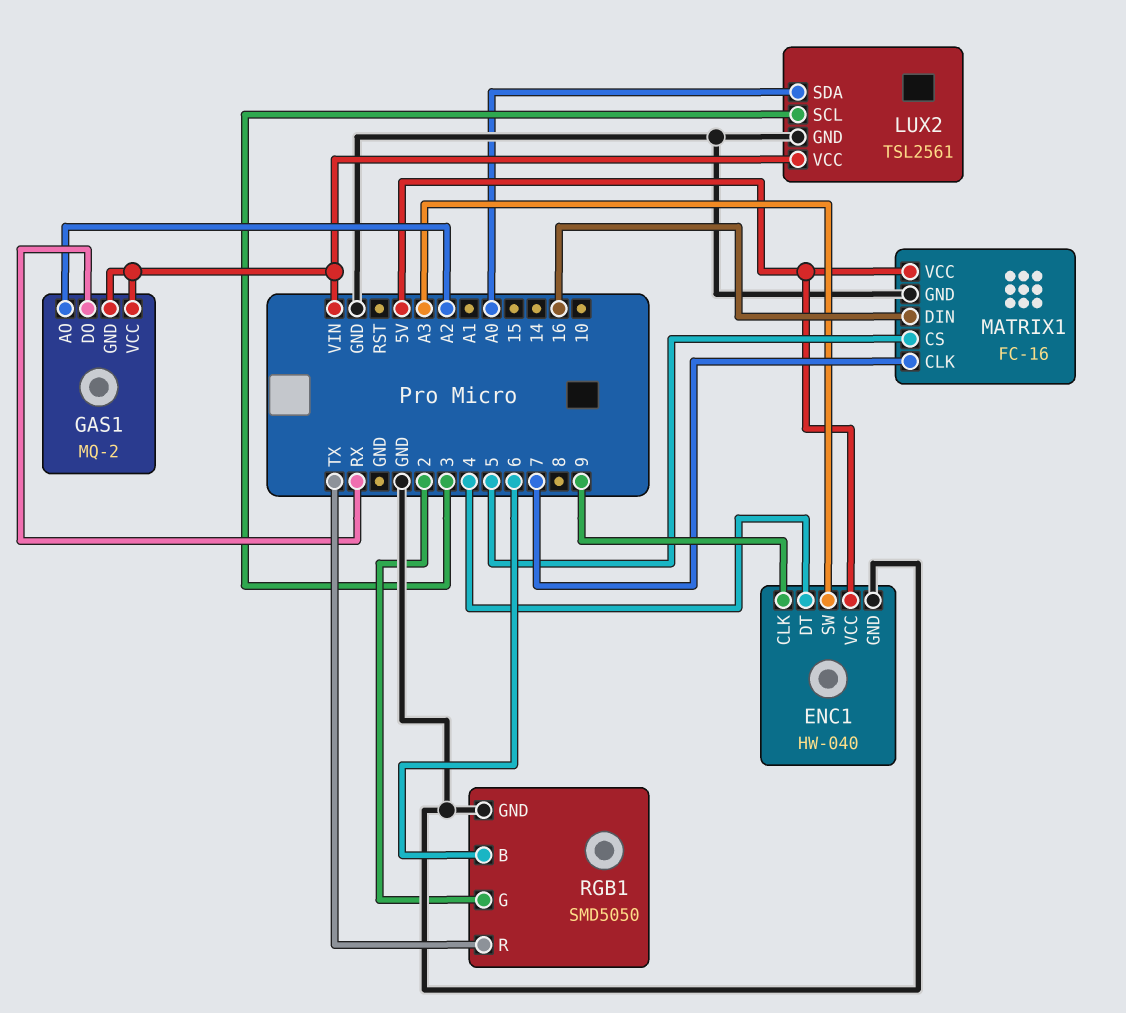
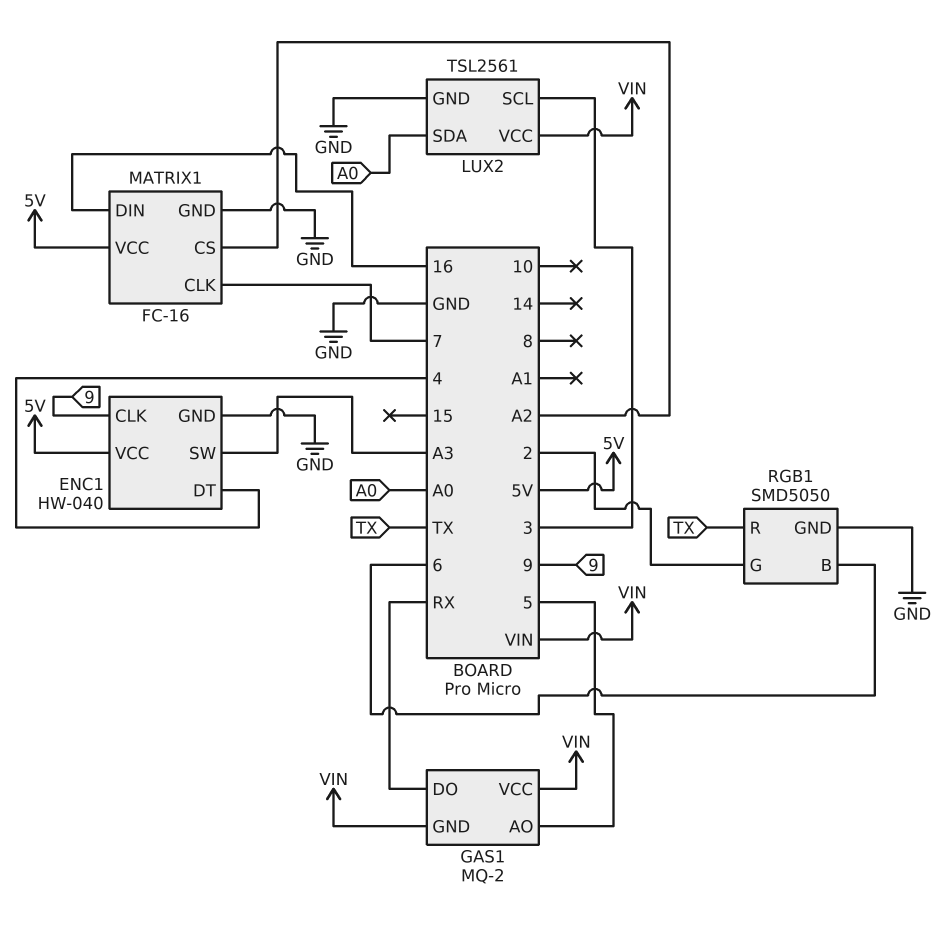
GAS1 pin AO: A2 -> 5
MATRIX1 pin CS: 5 -> A2

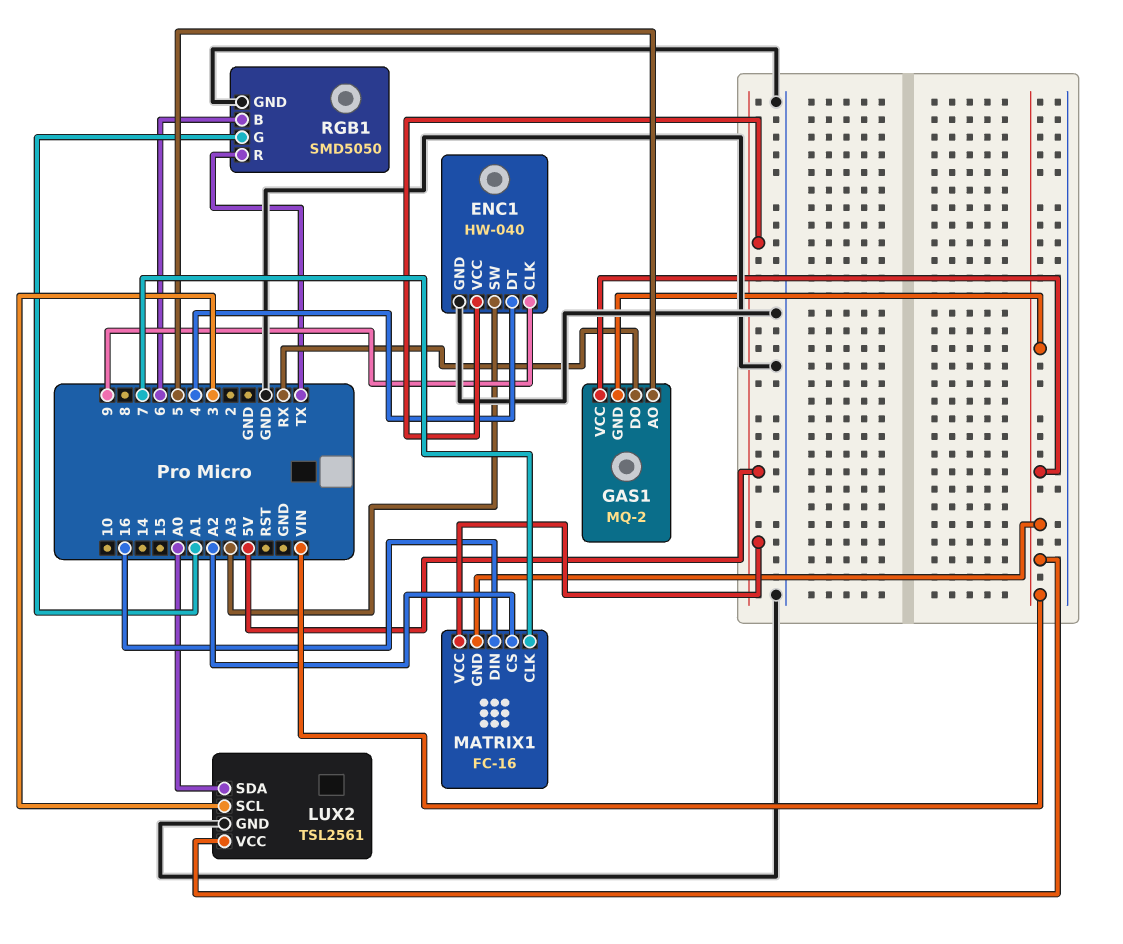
MATRIX1 pin GND: GND -> VIN
RGB1 pin G: 2 -> A1

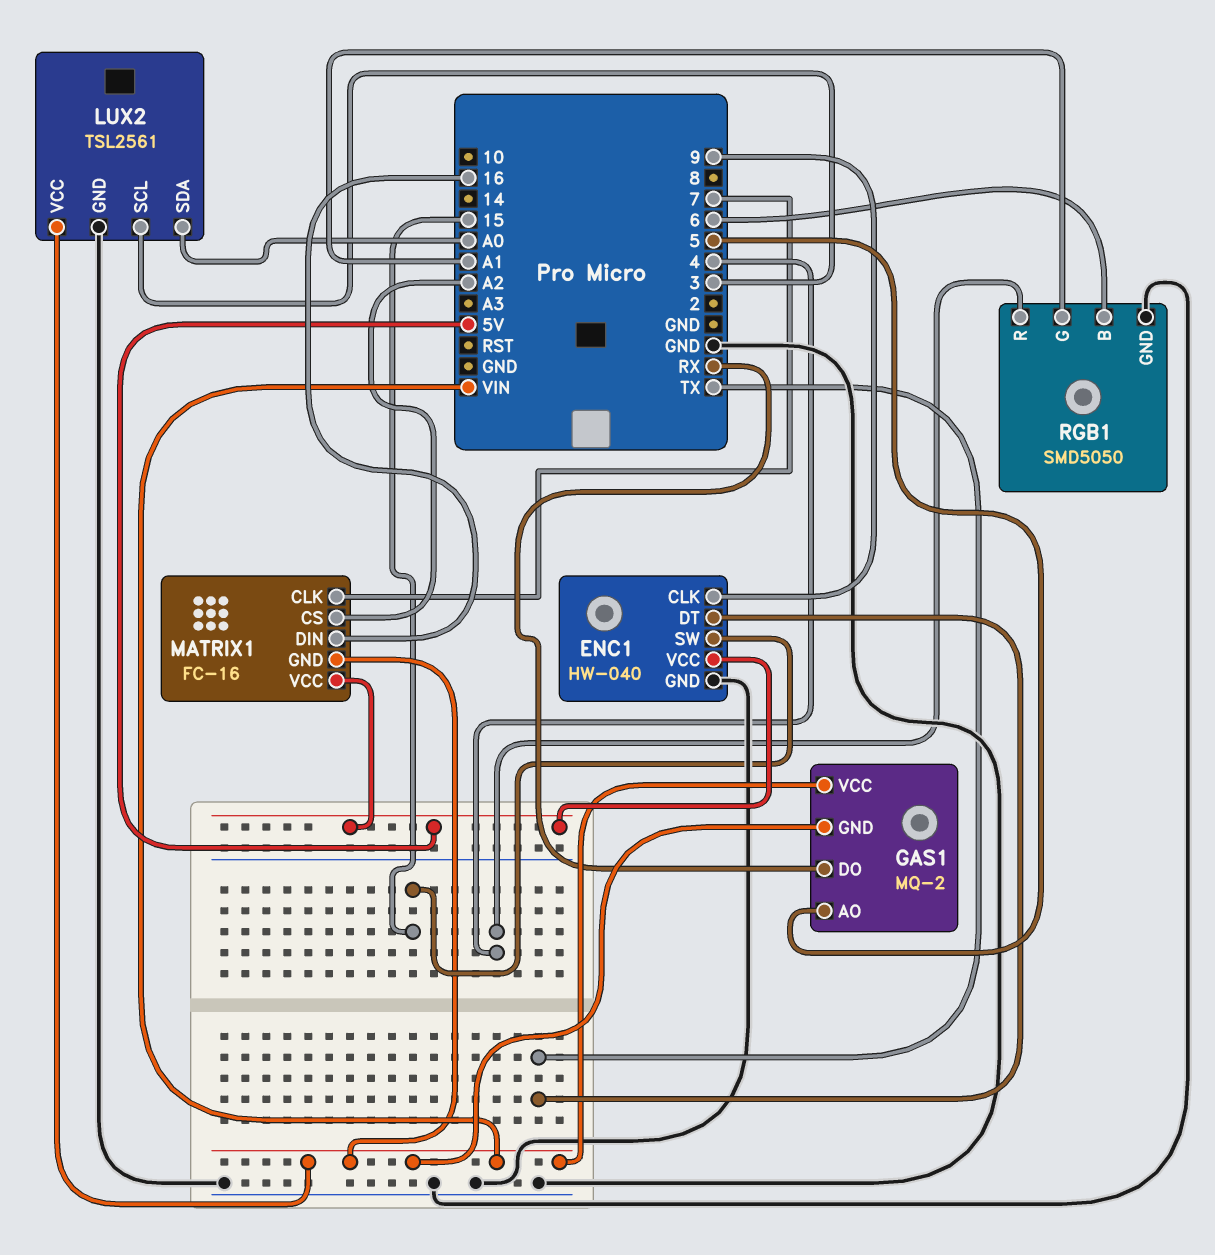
ENC1 pin DT: 4 -> TX
ENC1 pin SW: A3 -> 15
RGB1 pin R: TX -> 4

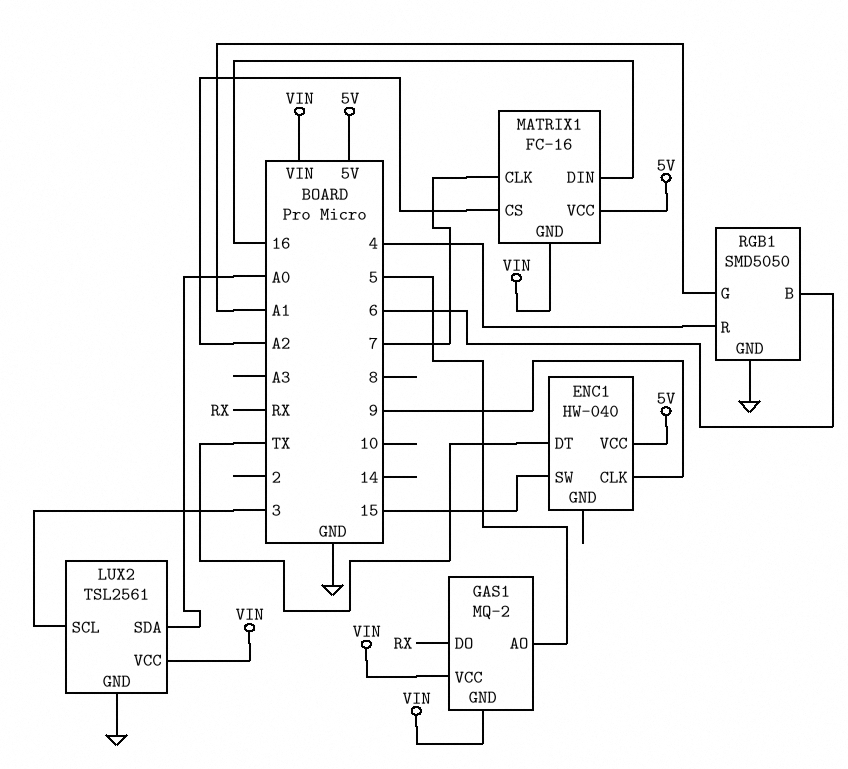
ENC1 pin GND: GND -> none

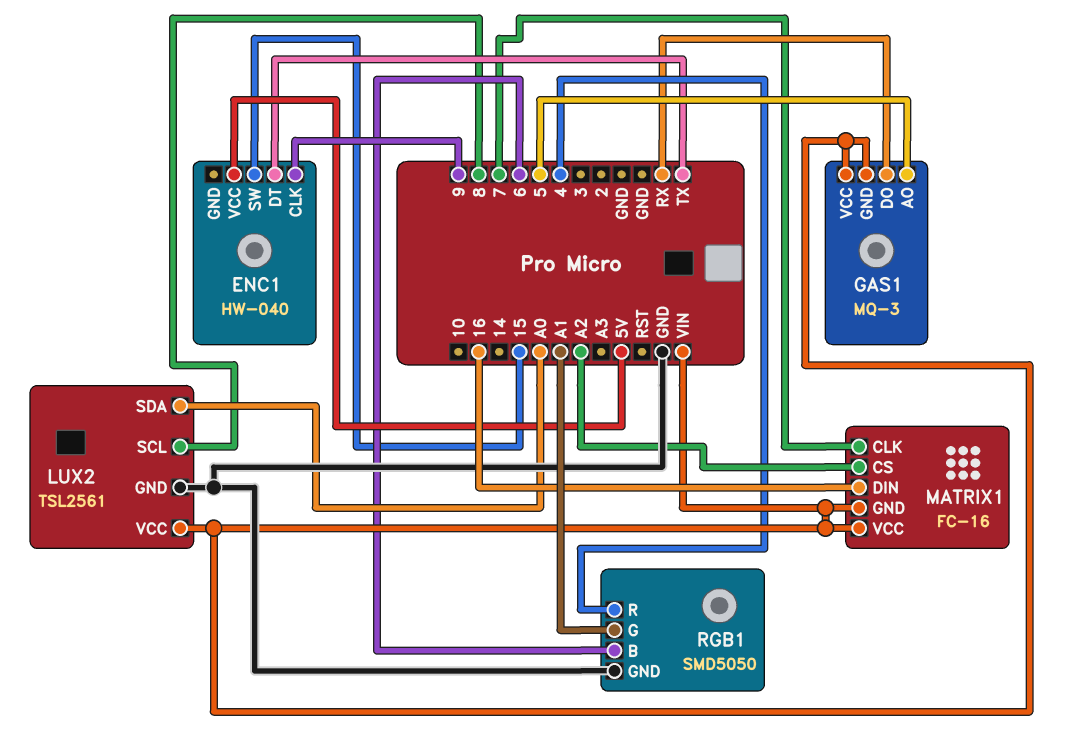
GAS1: MQ-2 -> MQ-3
LUX2 pin SCL: 3 -> 8
MATRIX1 pin VCC: 5V -> VIN

